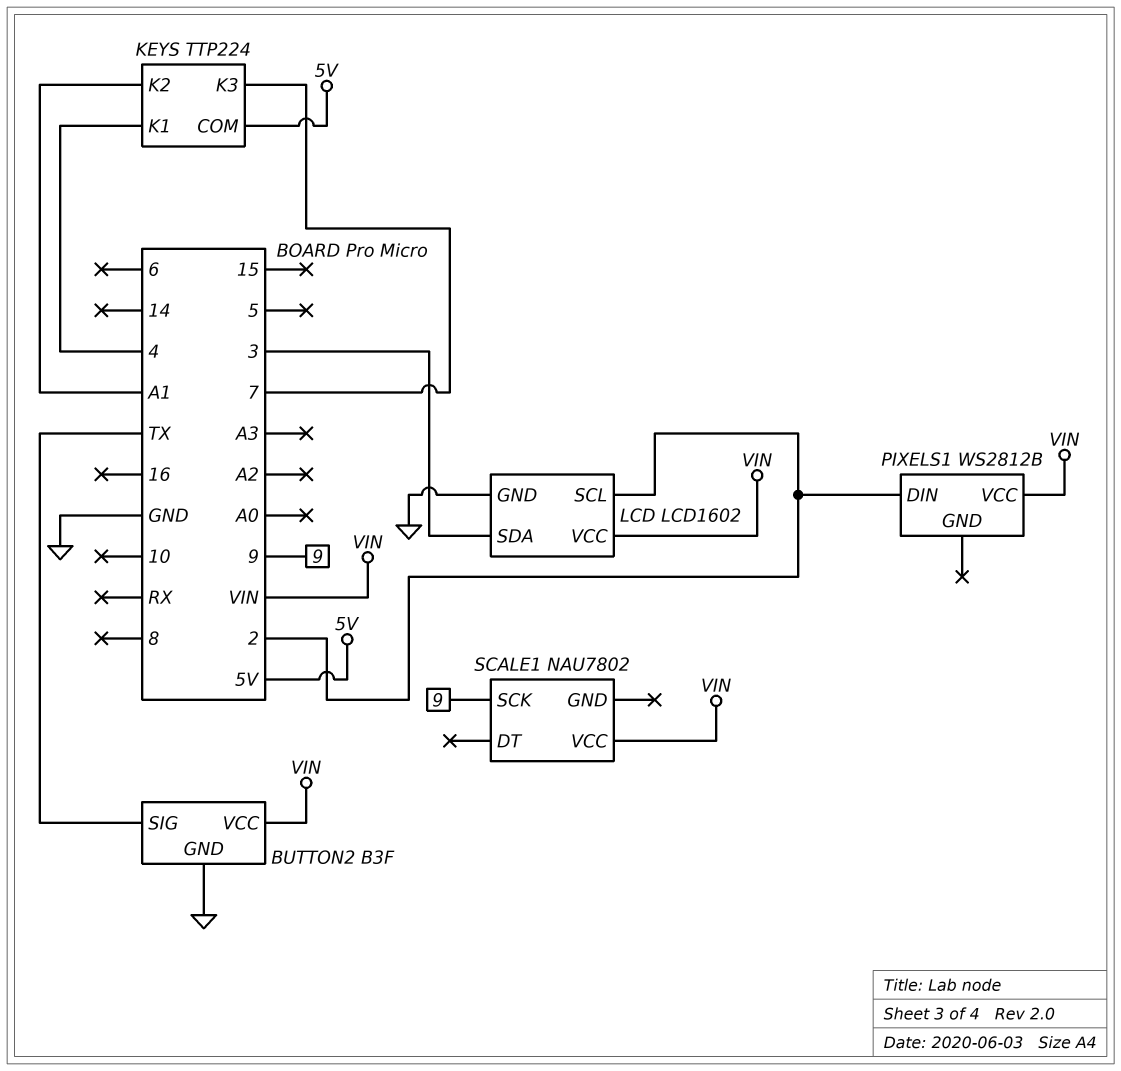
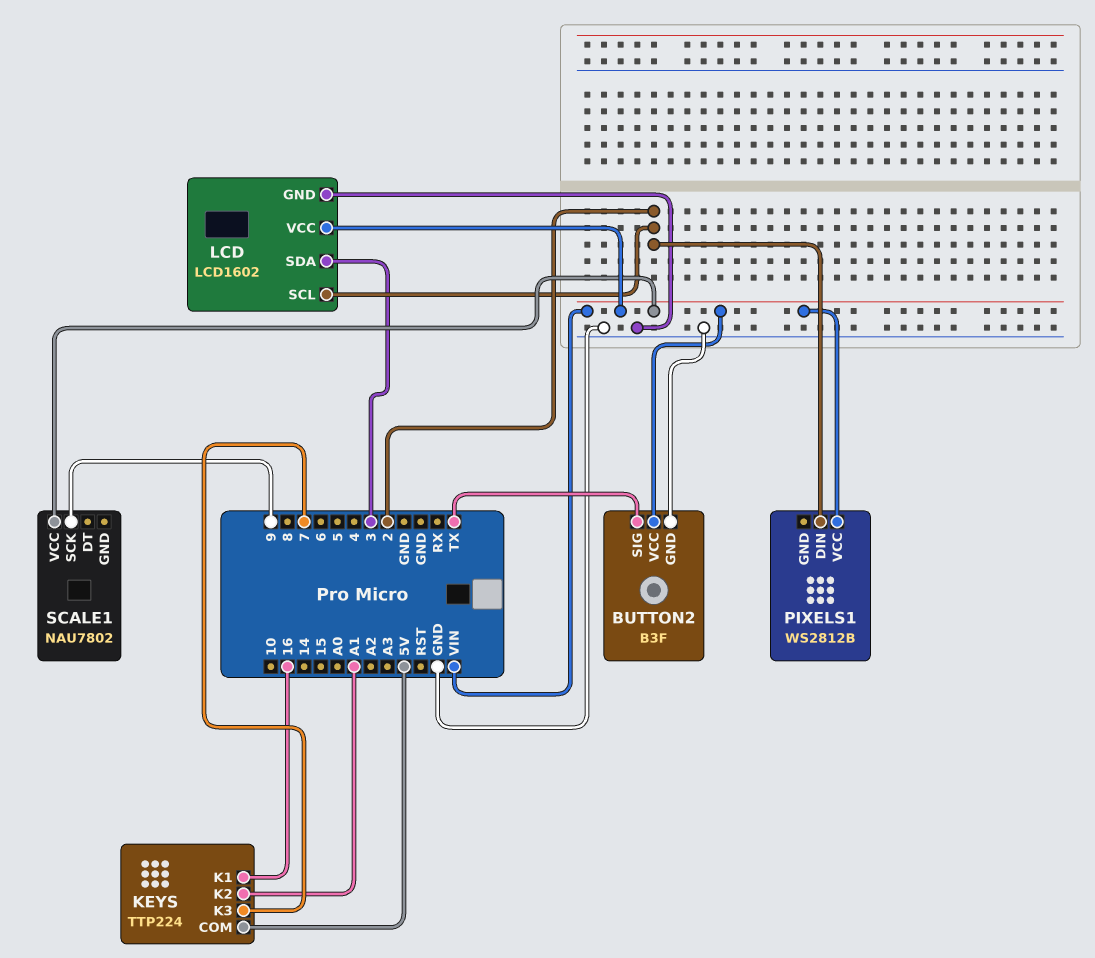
KEYS pin K1: 4 -> 16

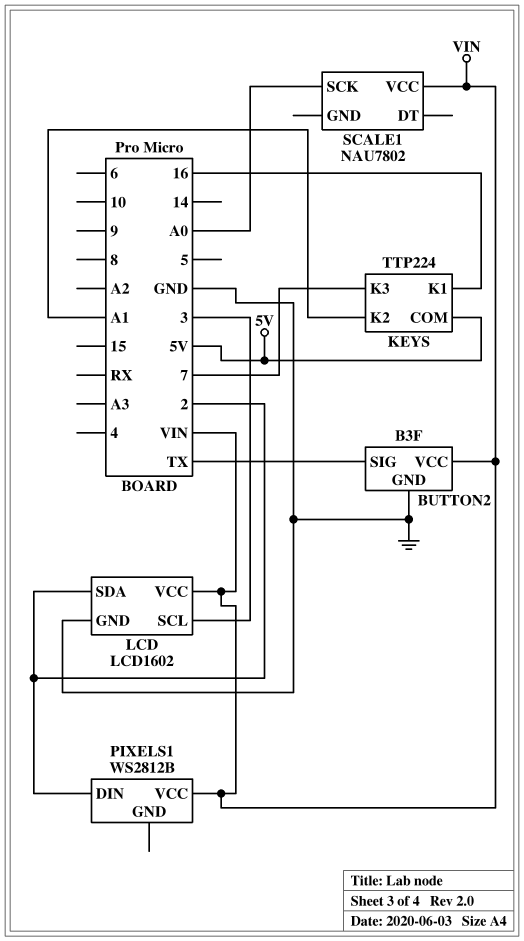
LCD pin SCL: 2 -> 3
LCD pin SDA: 3 -> 2
SCALE1 pin SCK: 9 -> A0

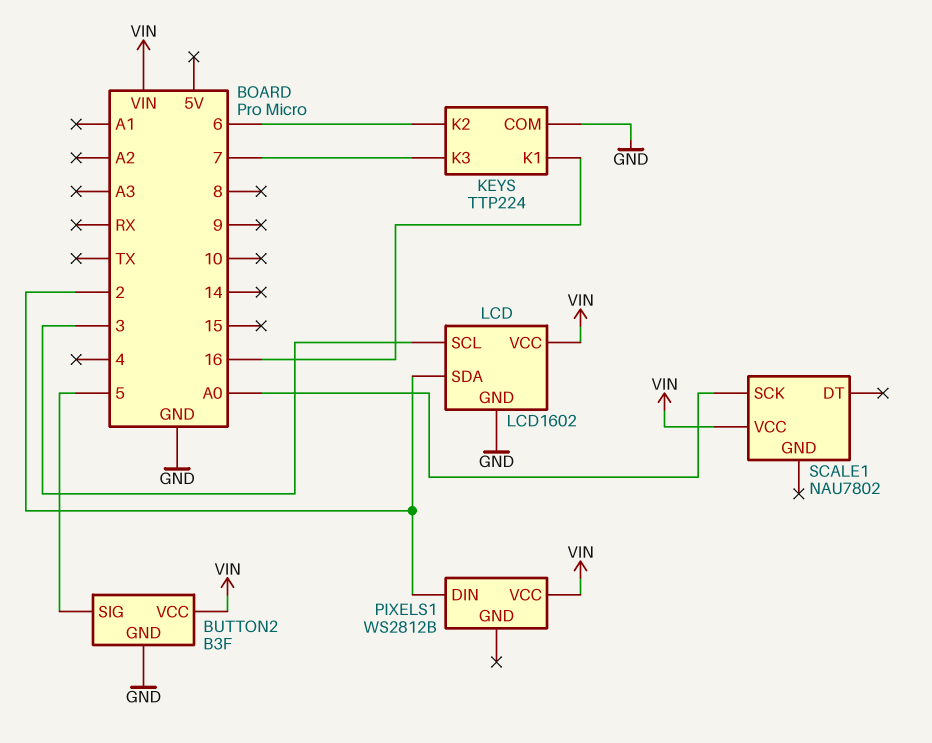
BUTTON2 pin SIG: TX -> 5
KEYS pin COM: 5V -> GND
KEYS pin K2: A1 -> 6

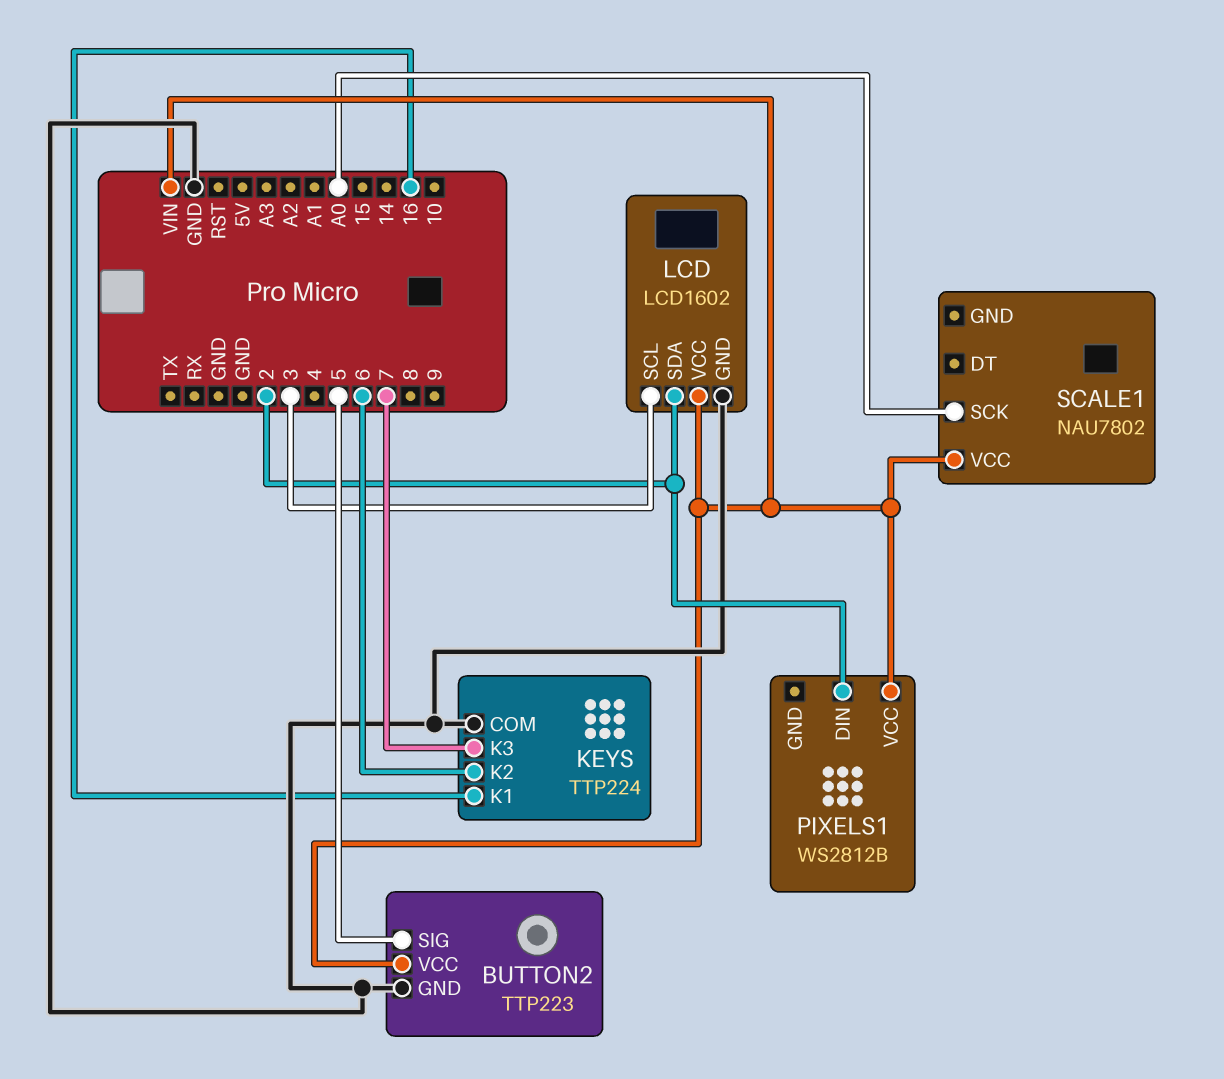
BUTTON2: B3F -> TTP223

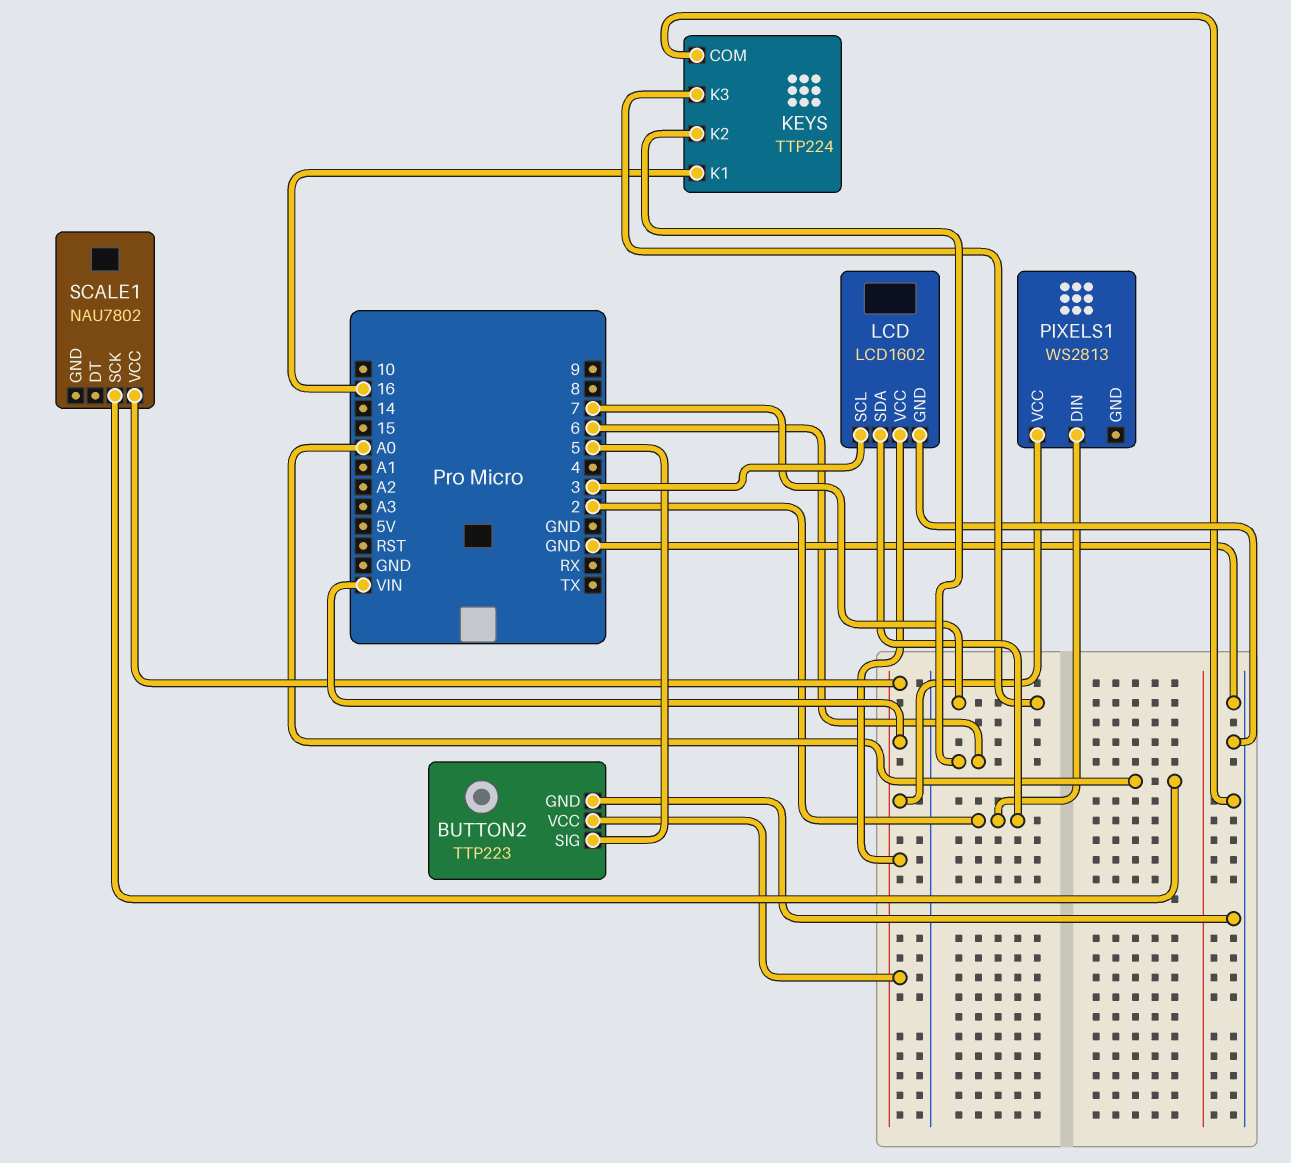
PIXELS1: WS2812B -> WS2813

